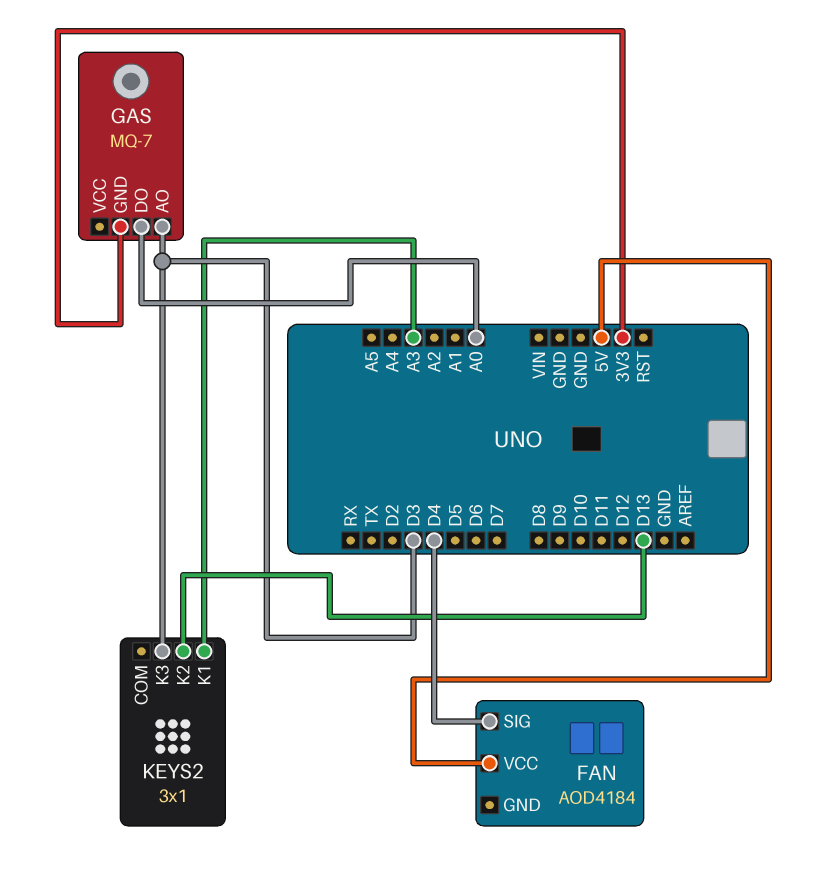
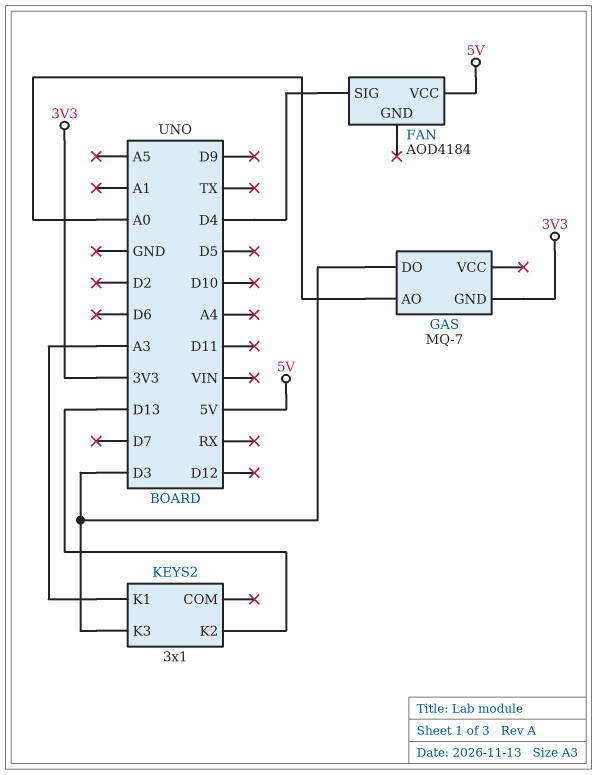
GAS pin AO: D3 -> A0
GAS pin DO: A0 -> D3

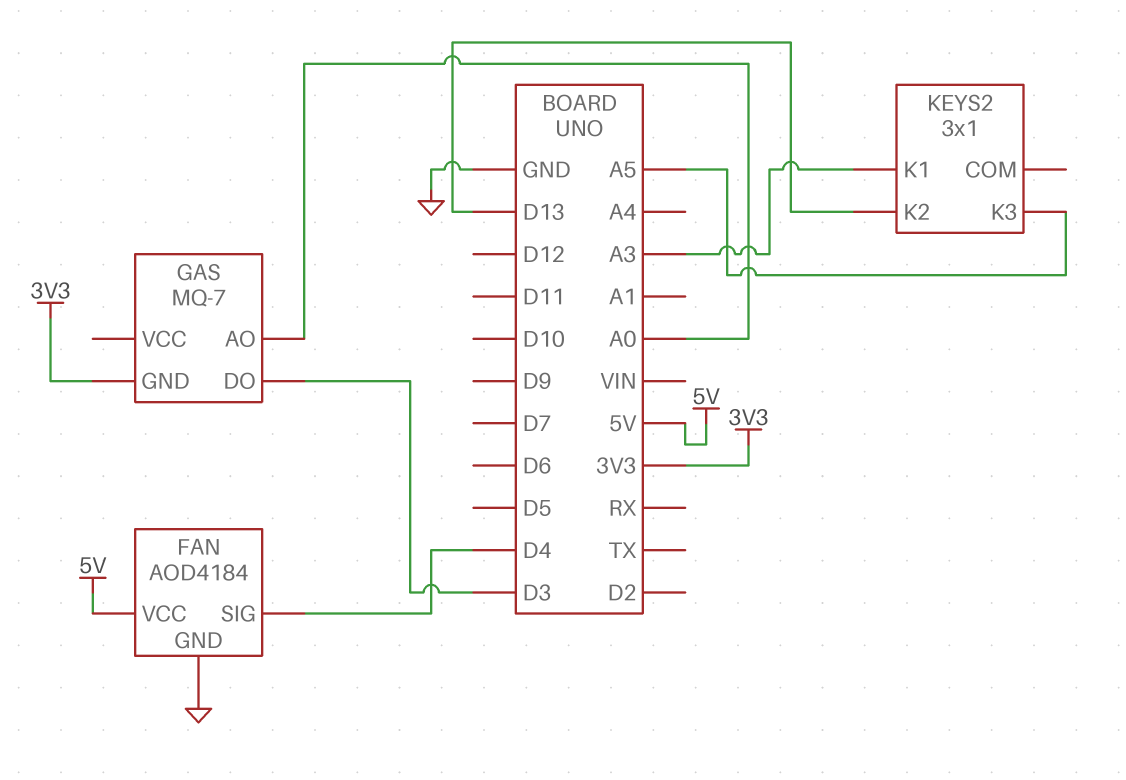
FAN pin GND: none -> GND
KEYS2 pin K3: D3 -> A5

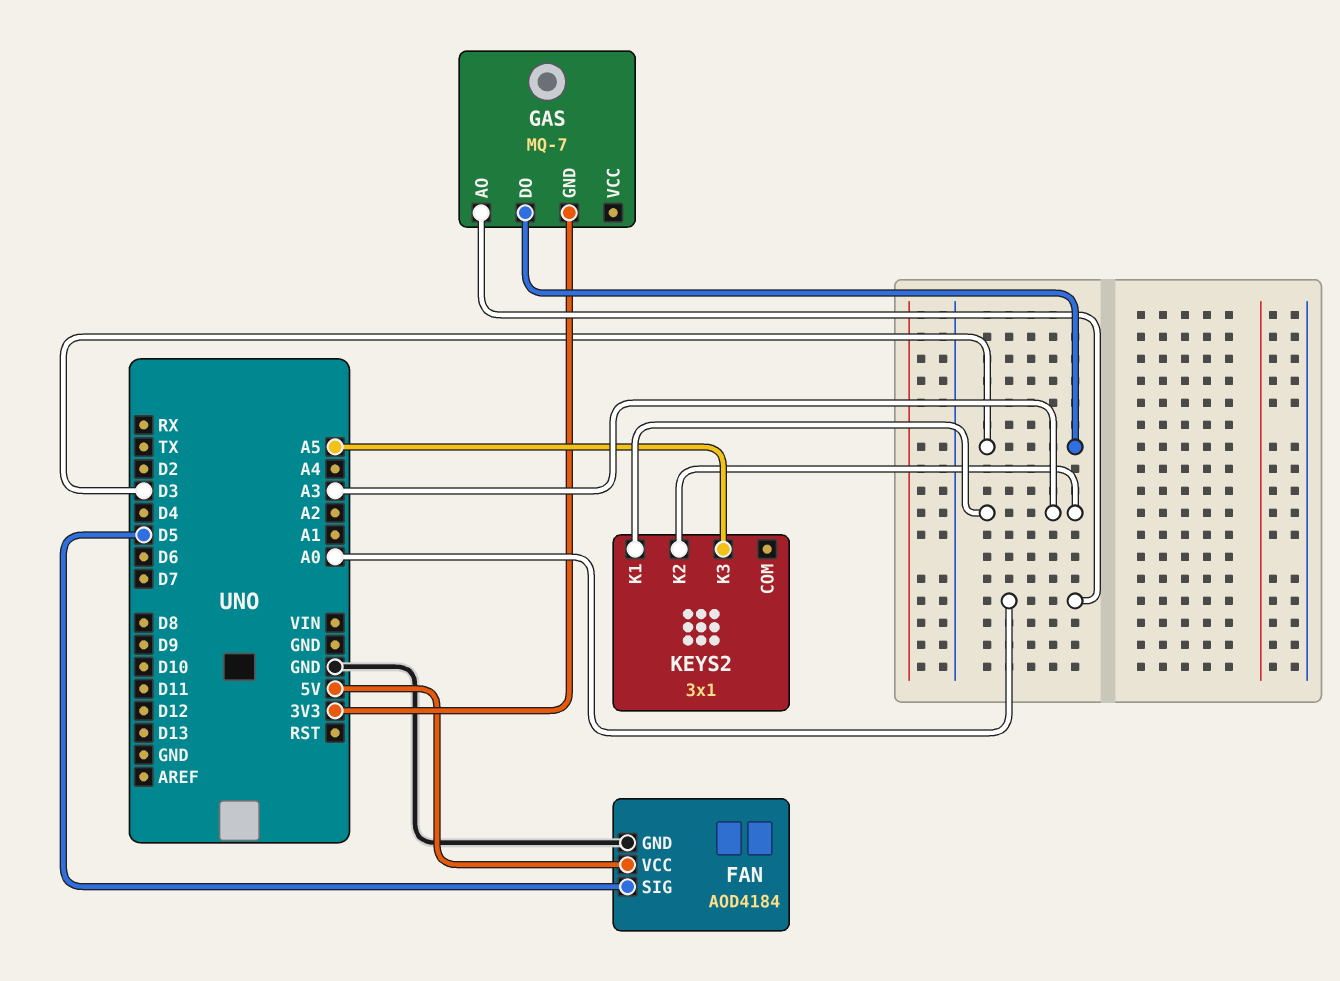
FAN pin SIG: D4 -> D5
KEYS2 pin K2: D13 -> A3

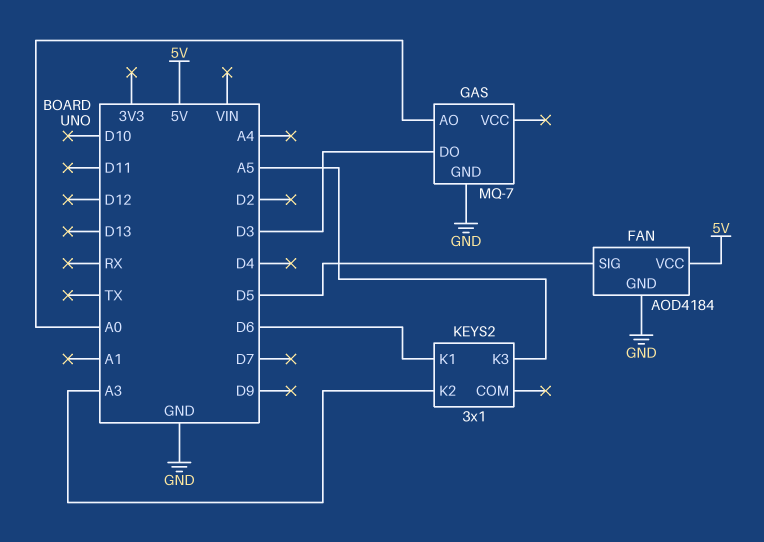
GAS pin GND: 3V3 -> GND
KEYS2 pin K1: A3 -> D6

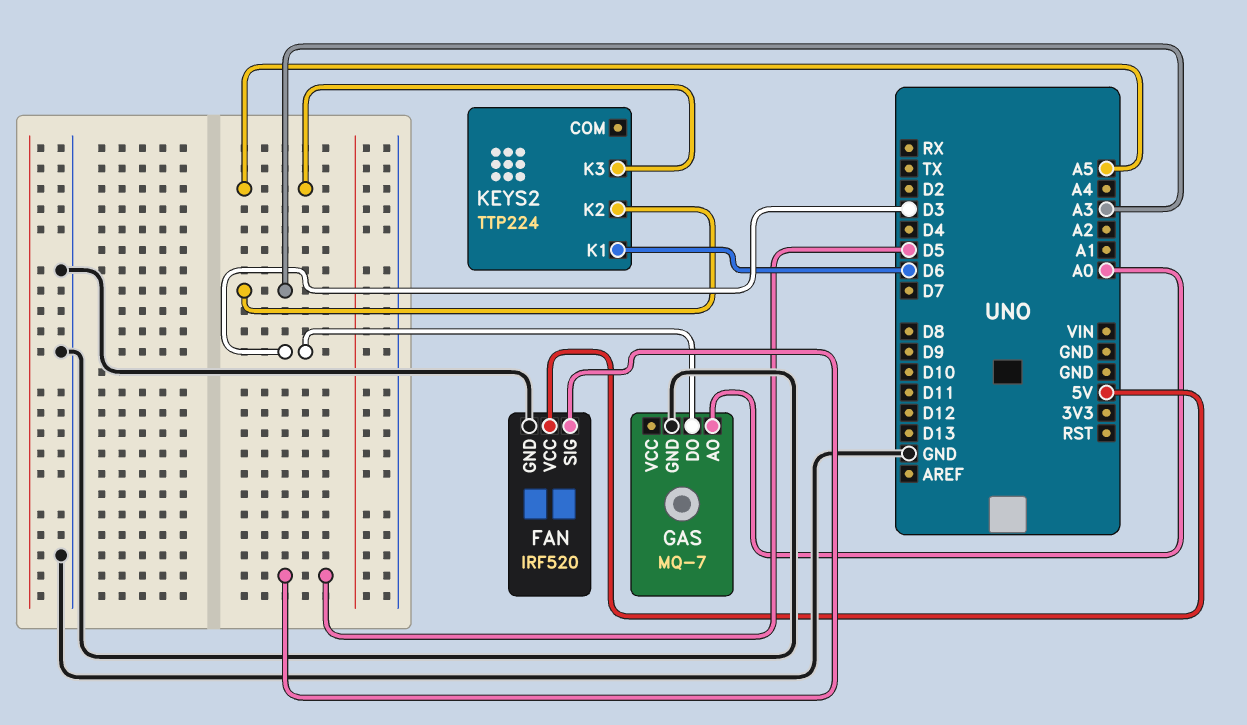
FAN: AOD4184 -> IRF520
KEYS2: 3x1 -> TTP224

